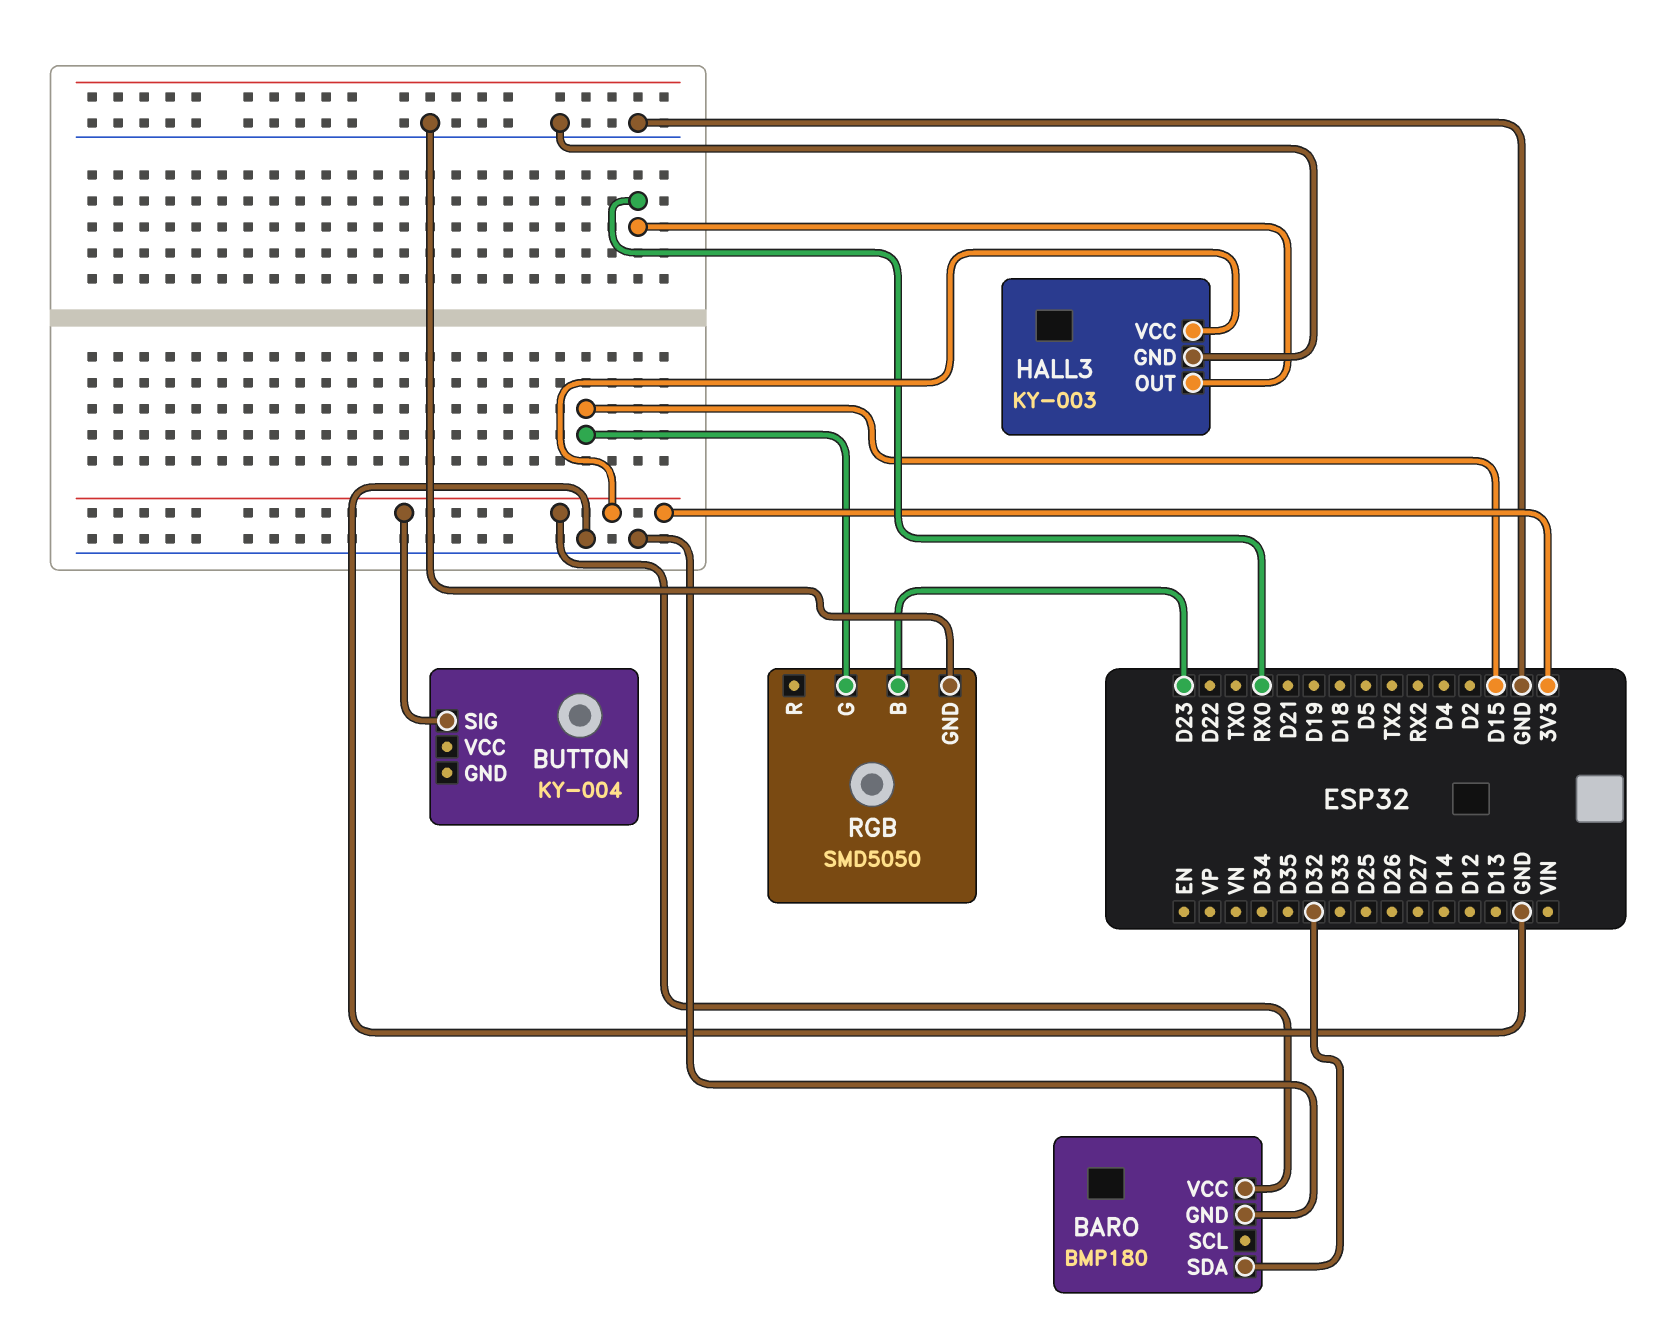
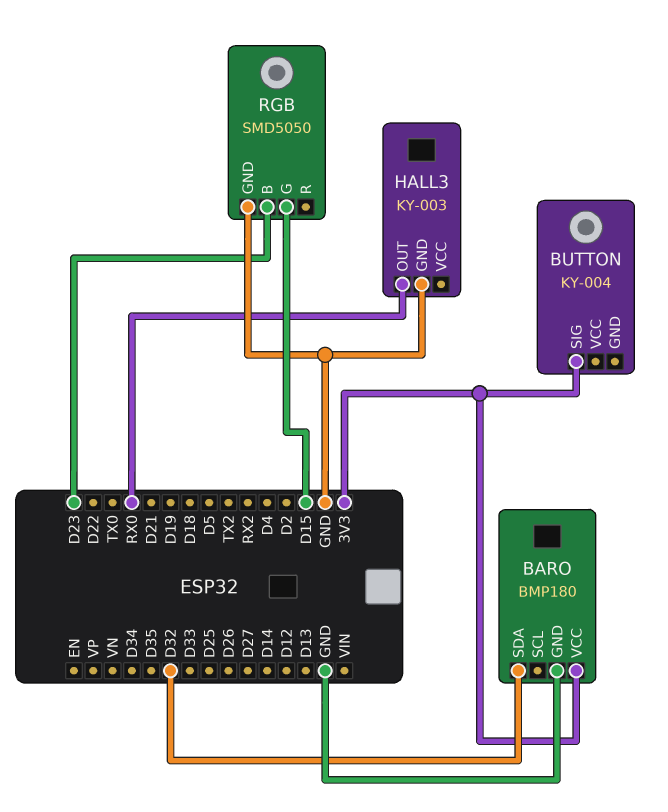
HALL3 pin VCC: 3V3 -> none

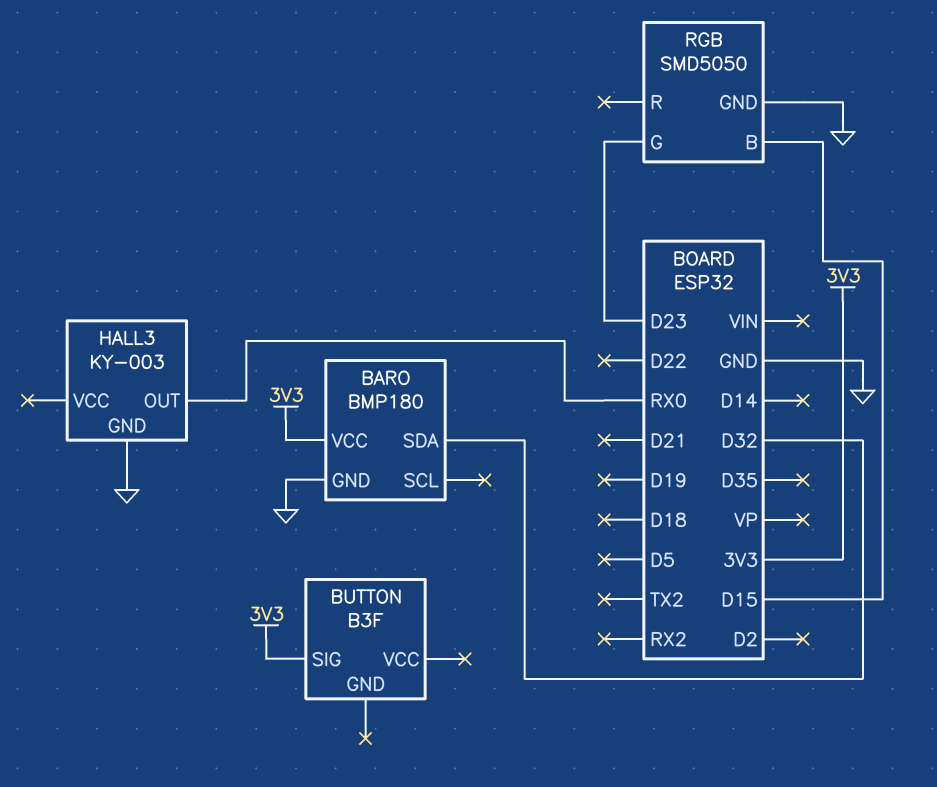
BUTTON: KY-004 -> B3F
RGB pin B: D23 -> D15
RGB pin G: D15 -> D23

